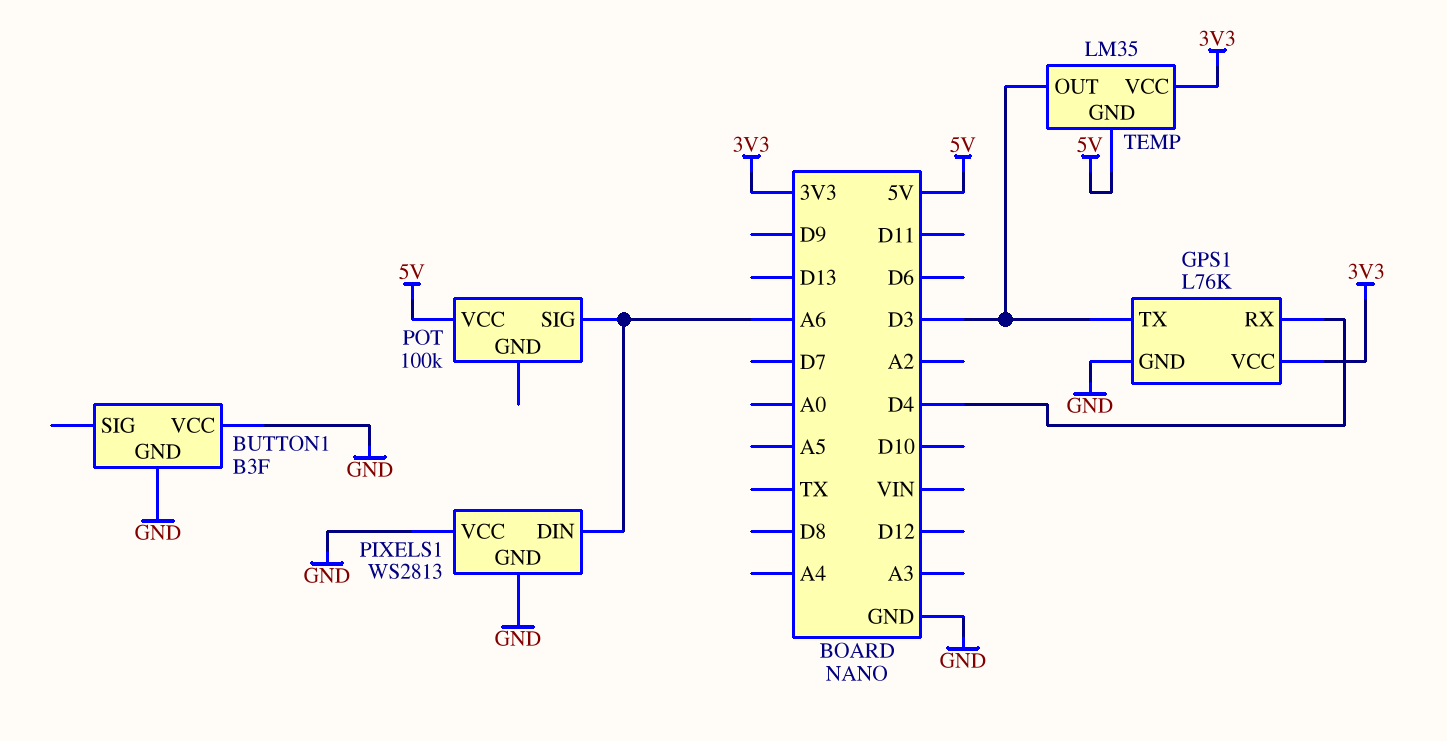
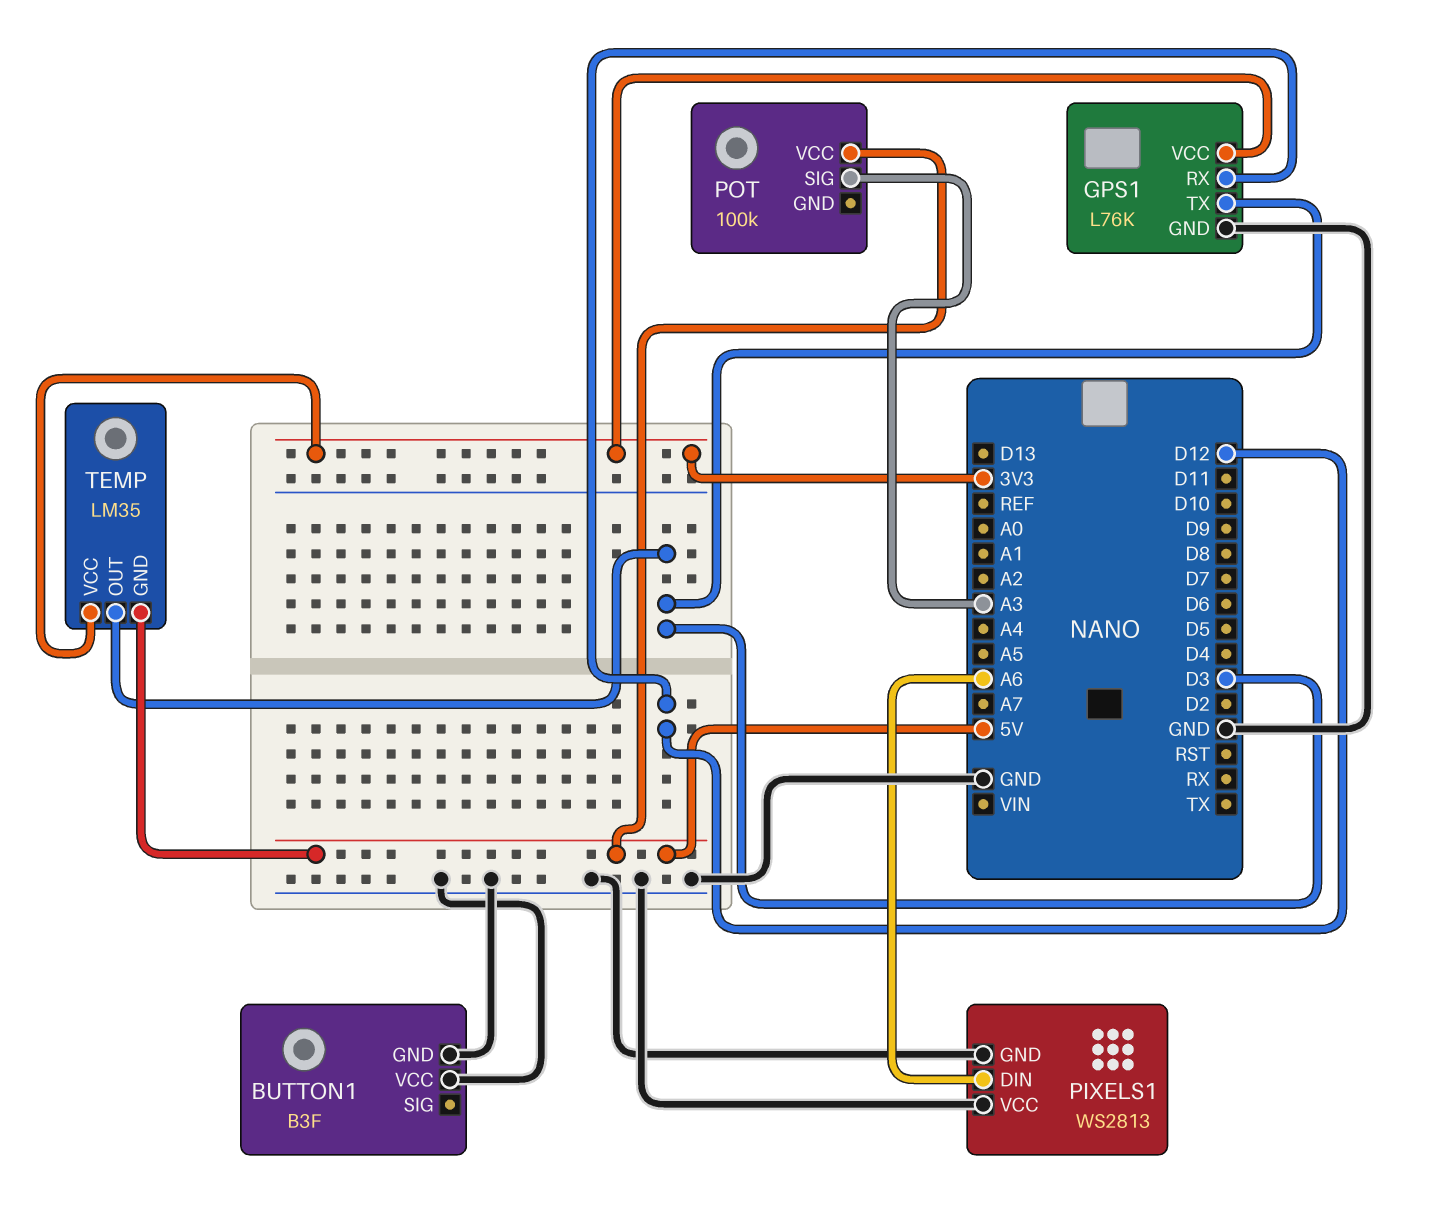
GPS1 pin RX: D4 -> D12
POT pin SIG: A6 -> A3

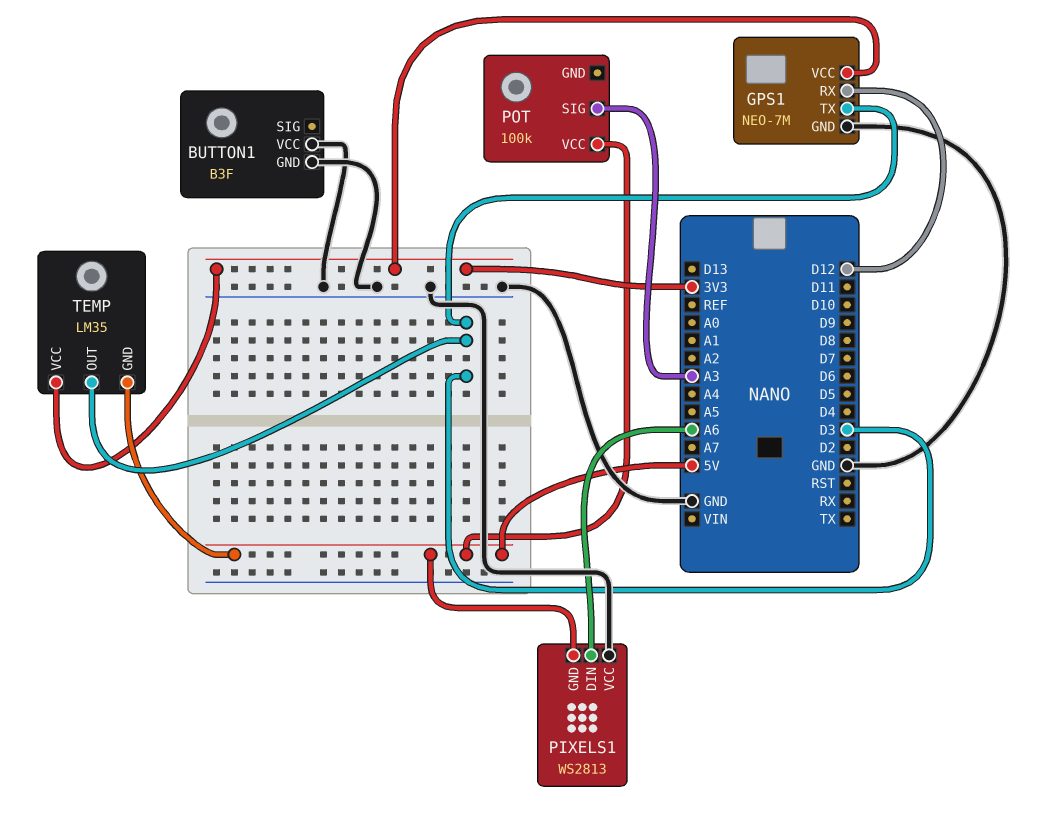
GPS1: L76K -> NEO-7M
PIXELS1 pin GND: GND -> 5V

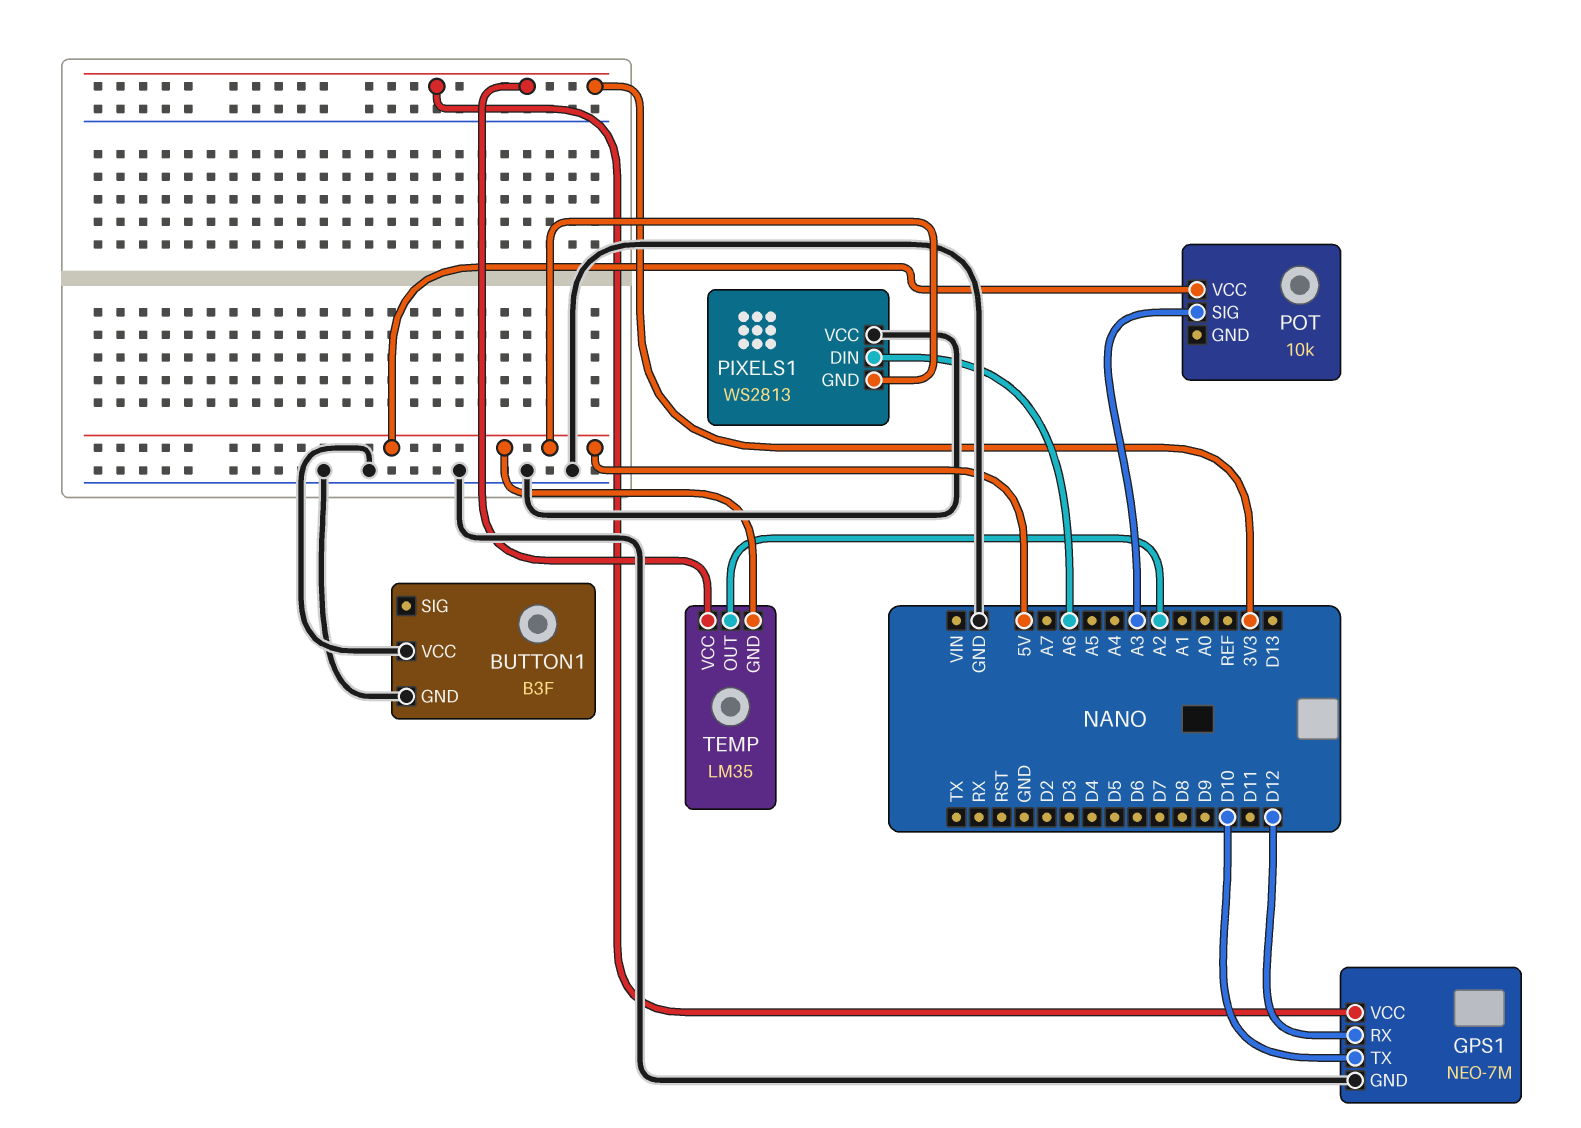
GPS1 pin TX: D3 -> D10
POT: 100k -> 10k
TEMP pin OUT: D3 -> A2

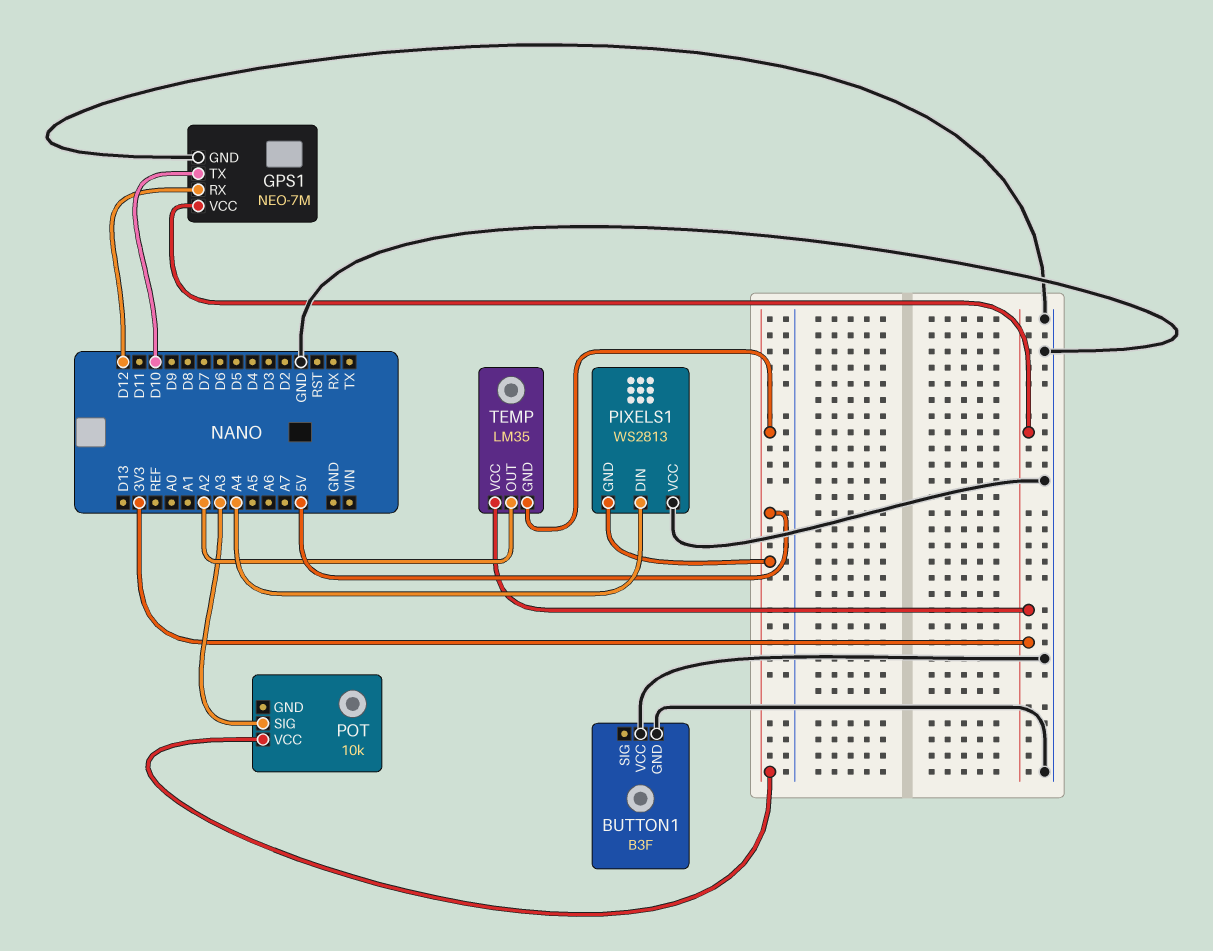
PIXELS1 pin DIN: A6 -> A4

